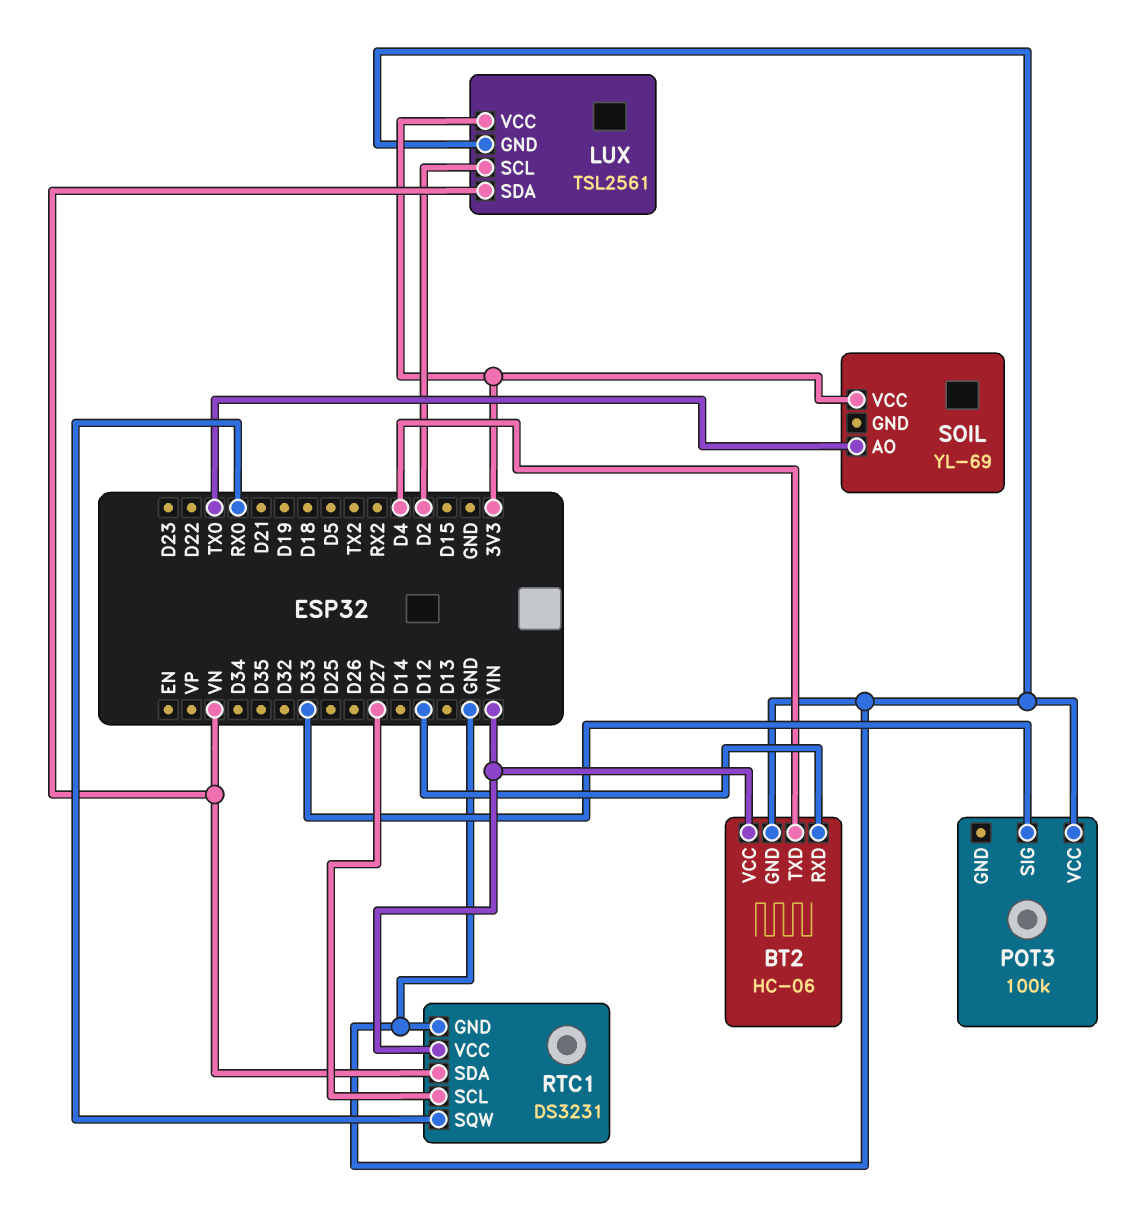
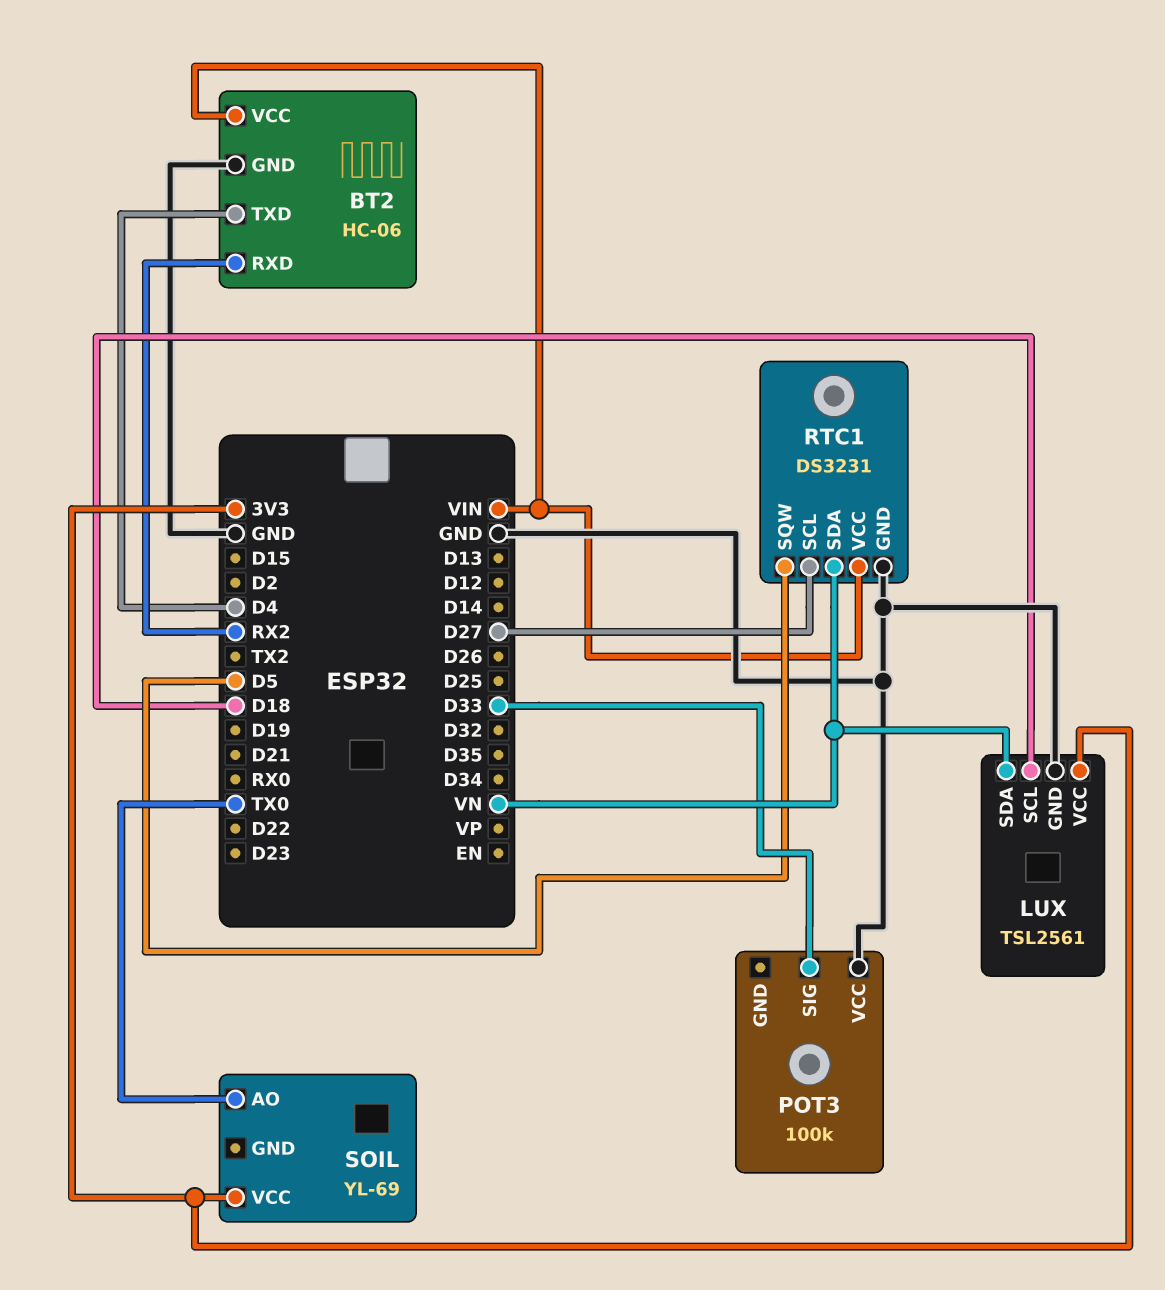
BT2 pin RXD: D12 -> RX2
LUX pin SCL: D2 -> D18
RTC1 pin SQW: RX0 -> D5

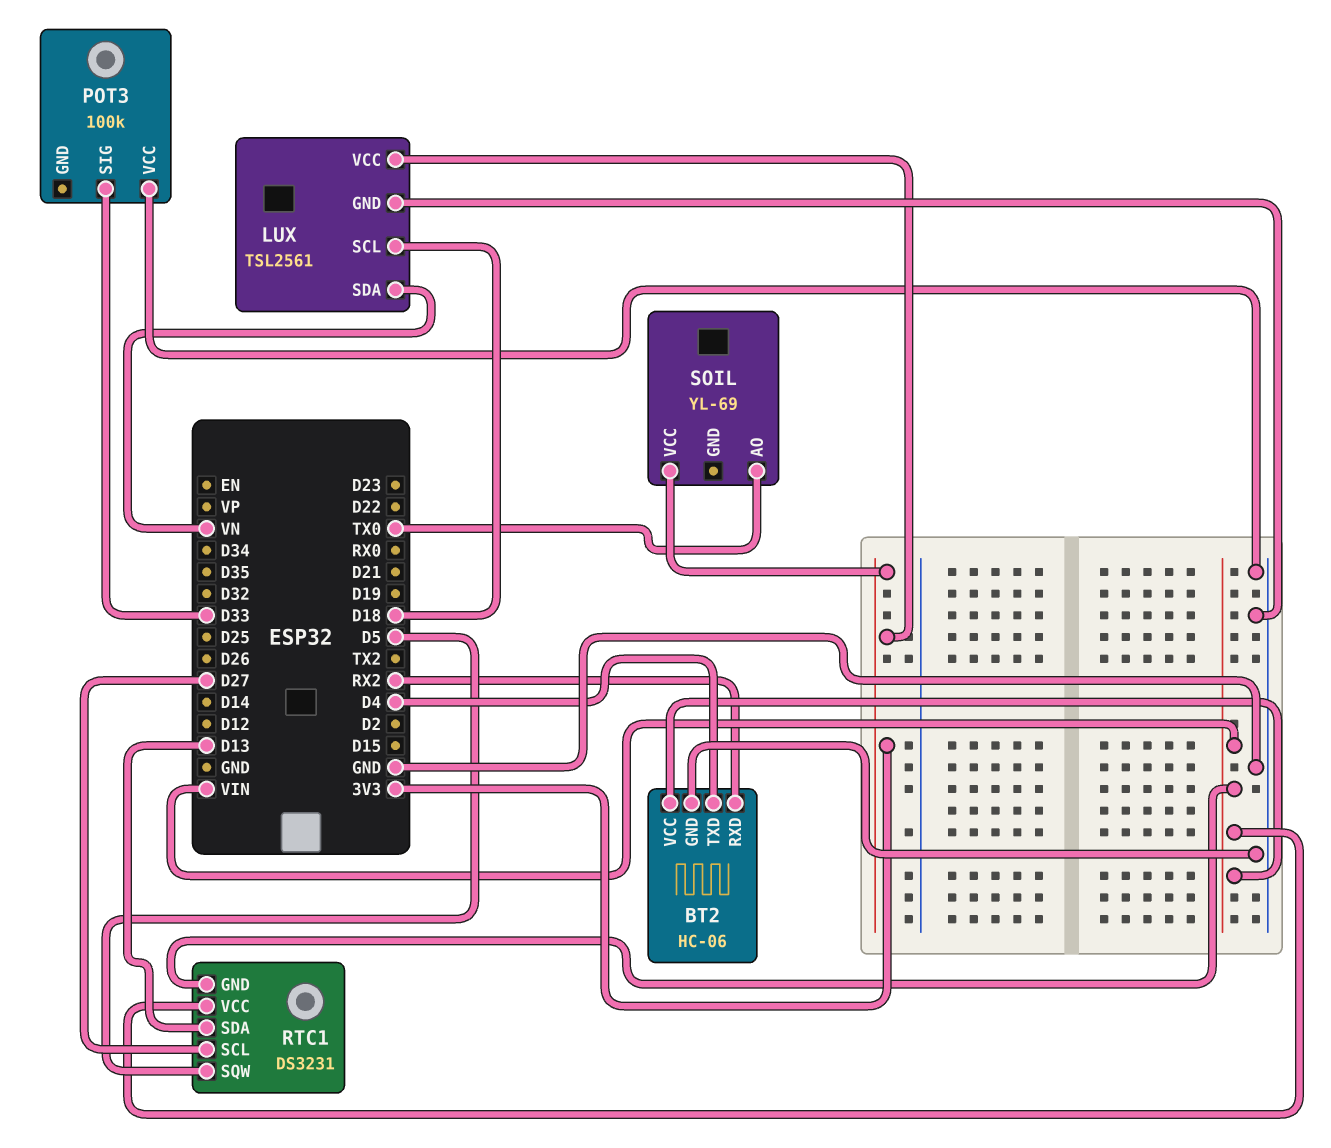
RTC1 pin GND: GND -> VIN
RTC1 pin SDA: VN -> D13

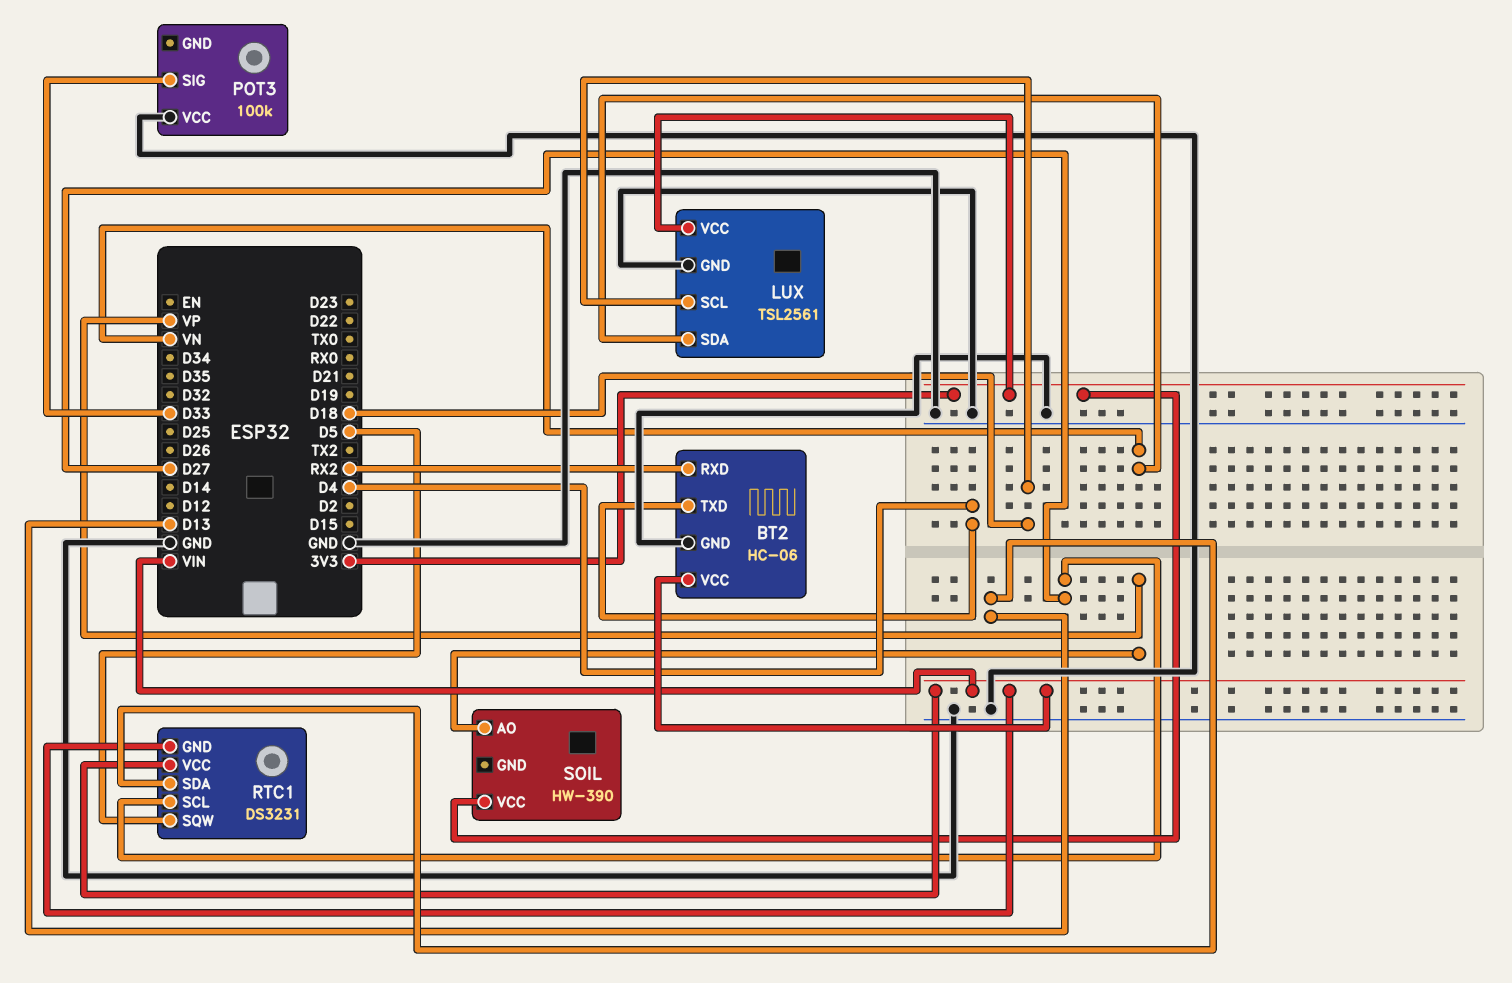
SOIL: YL-69 -> HW-390
SOIL pin AO: TX0 -> VP

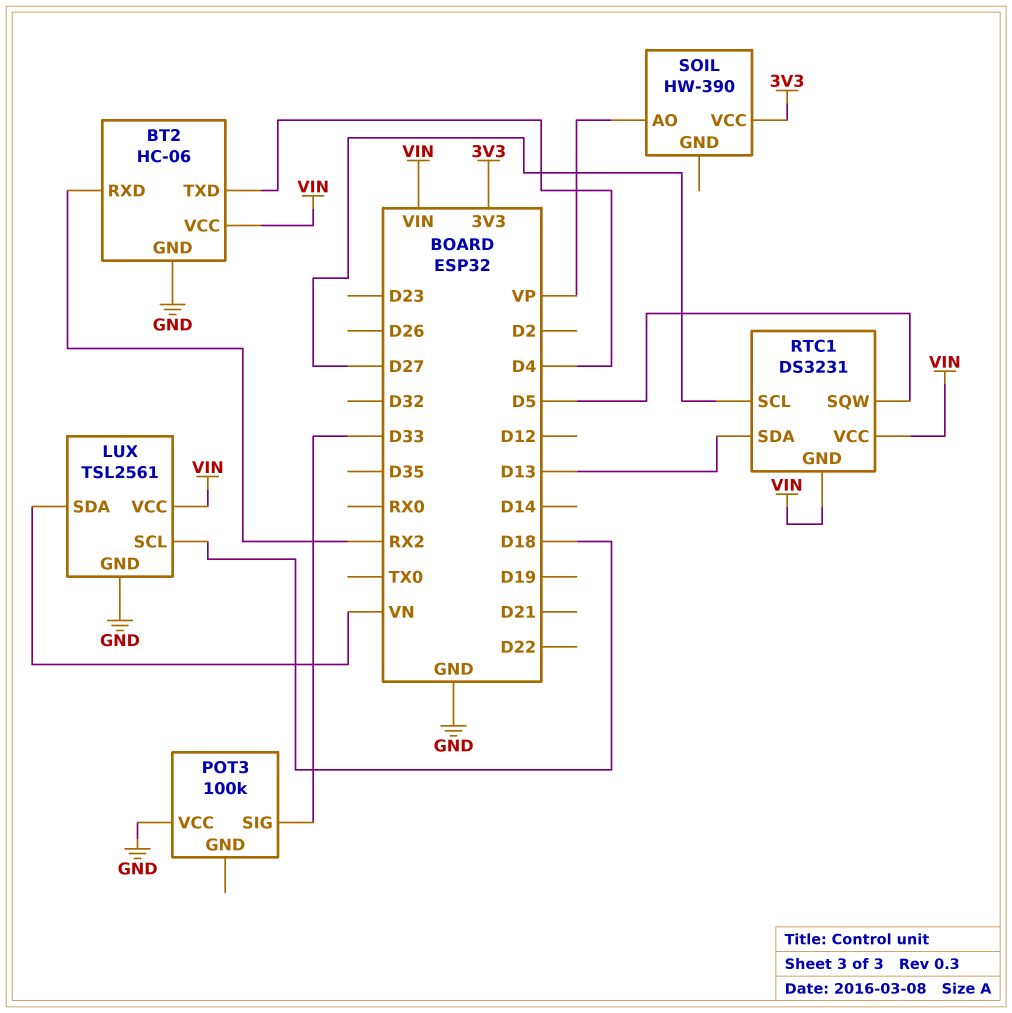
LUX pin VCC: 3V3 -> VIN

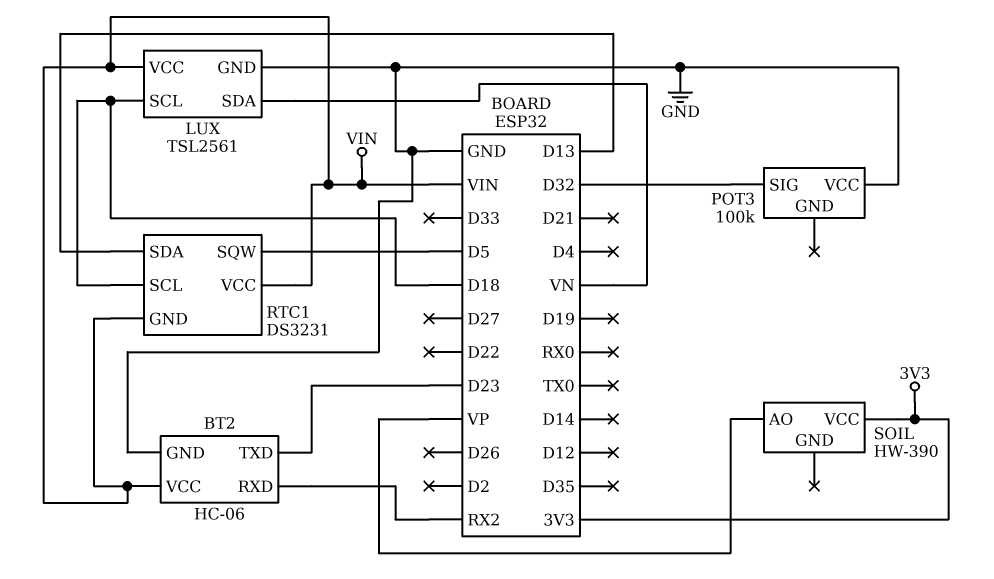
BT2 pin TXD: D4 -> D23
POT3 pin SIG: D33 -> D32
RTC1 pin SCL: D27 -> D18

